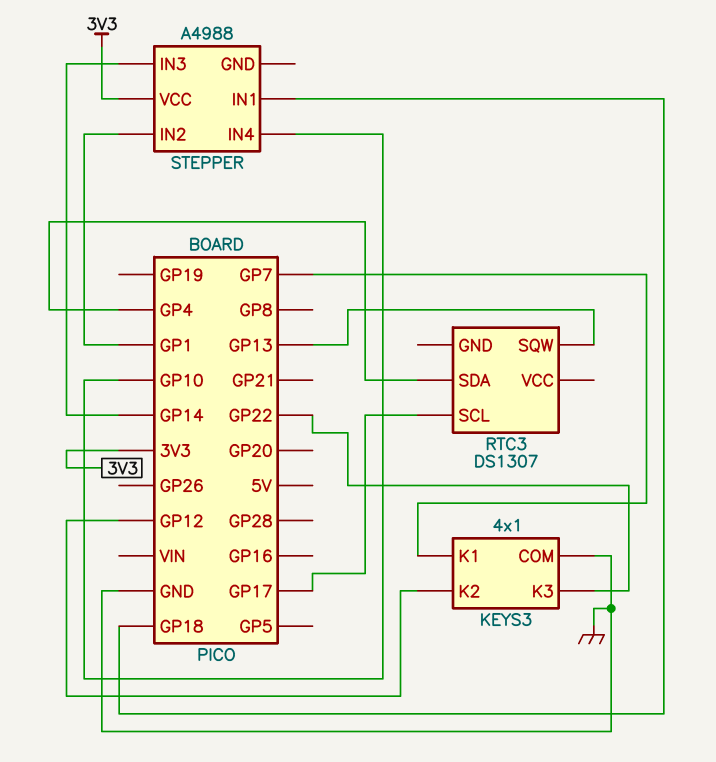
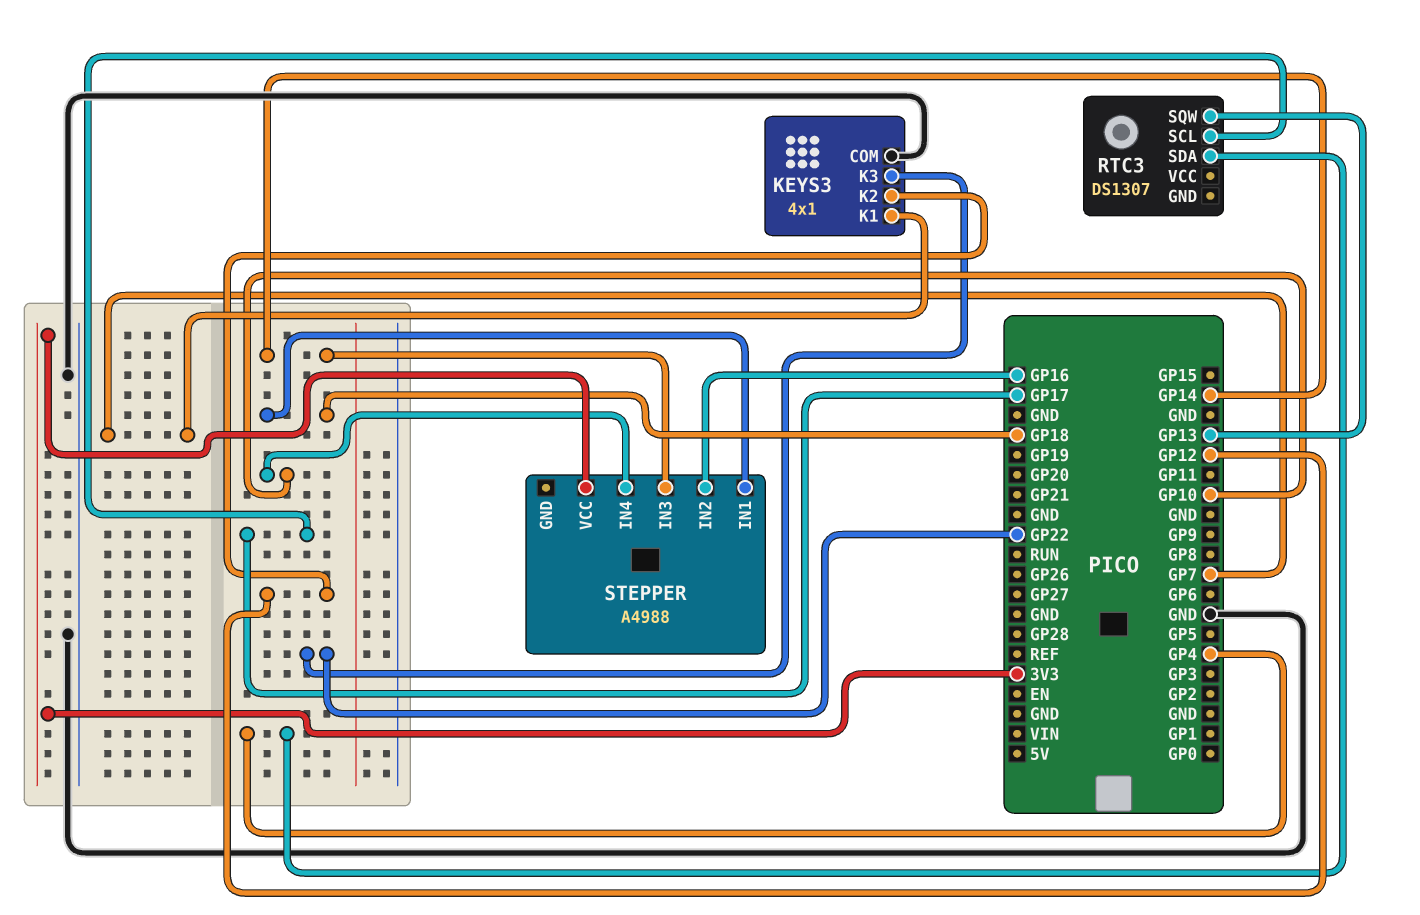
STEPPER pin IN2: GP1 -> GP16

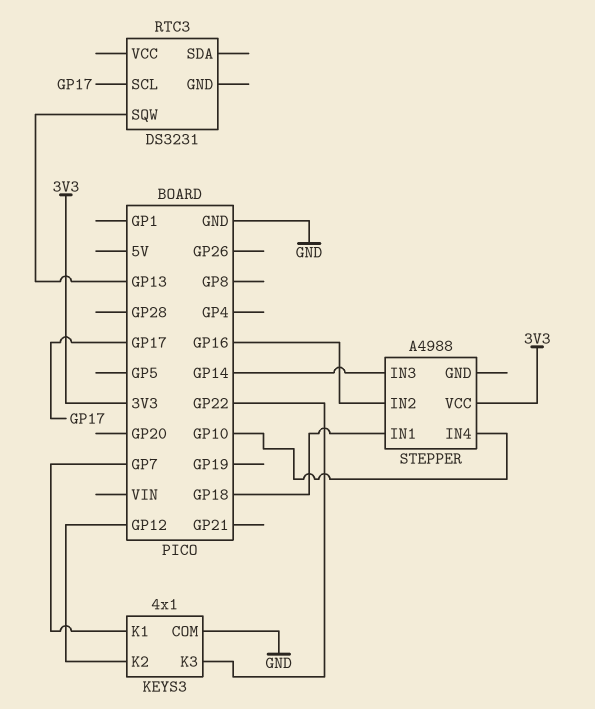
RTC3: DS1307 -> DS3231
RTC3 pin SDA: GP4 -> none

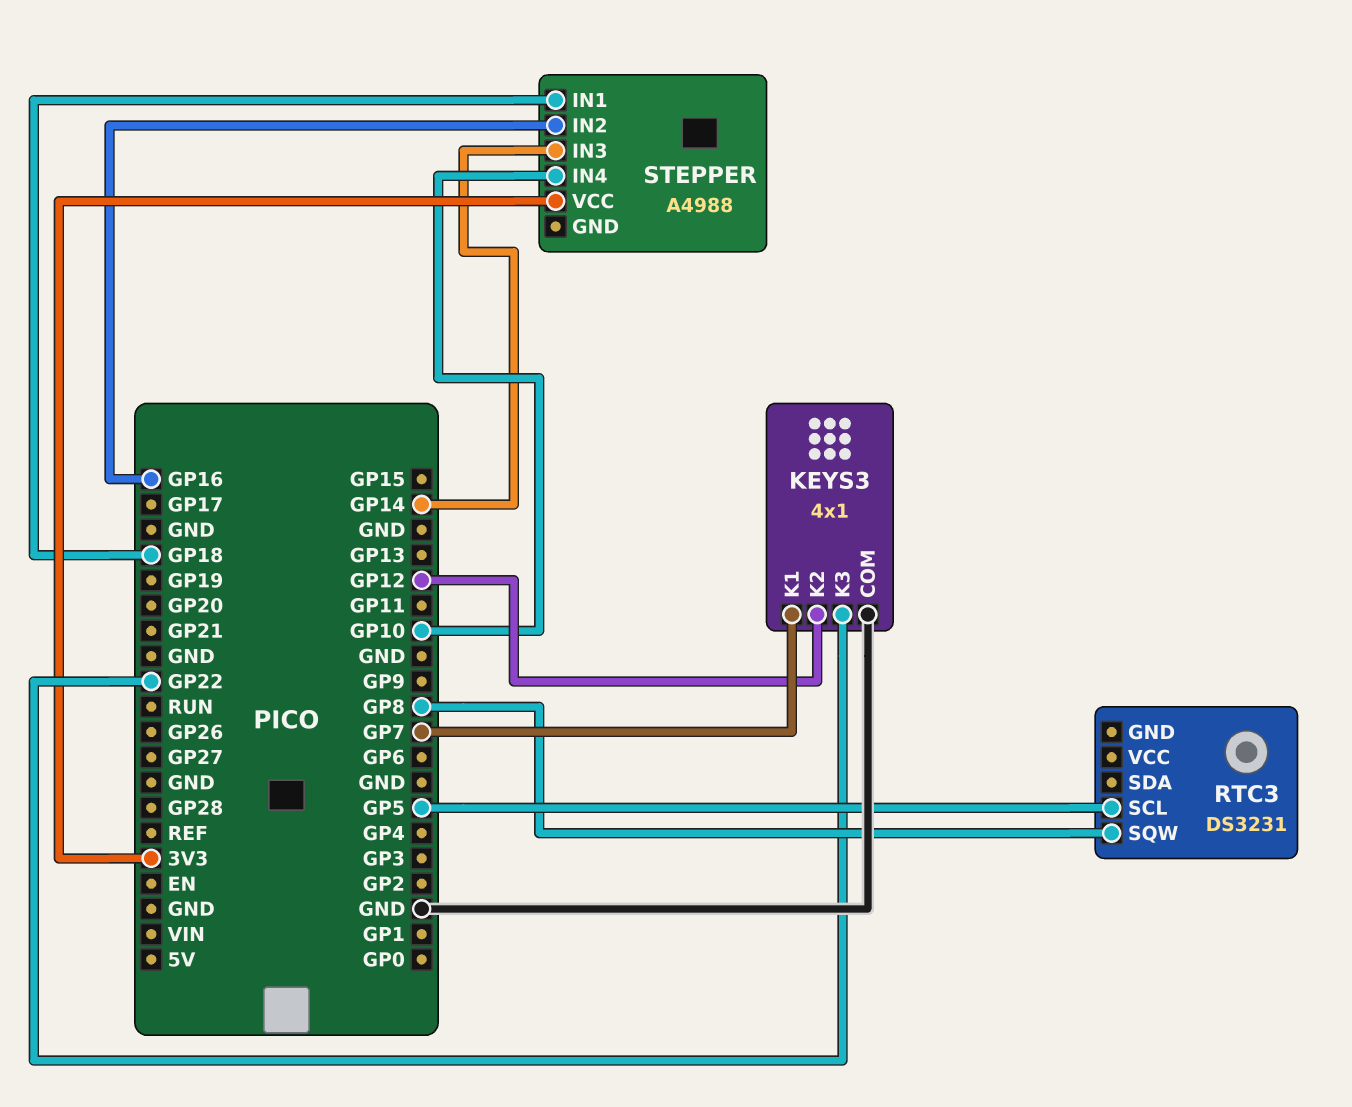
RTC3 pin SCL: GP17 -> GP5
RTC3 pin SQW: GP13 -> GP8

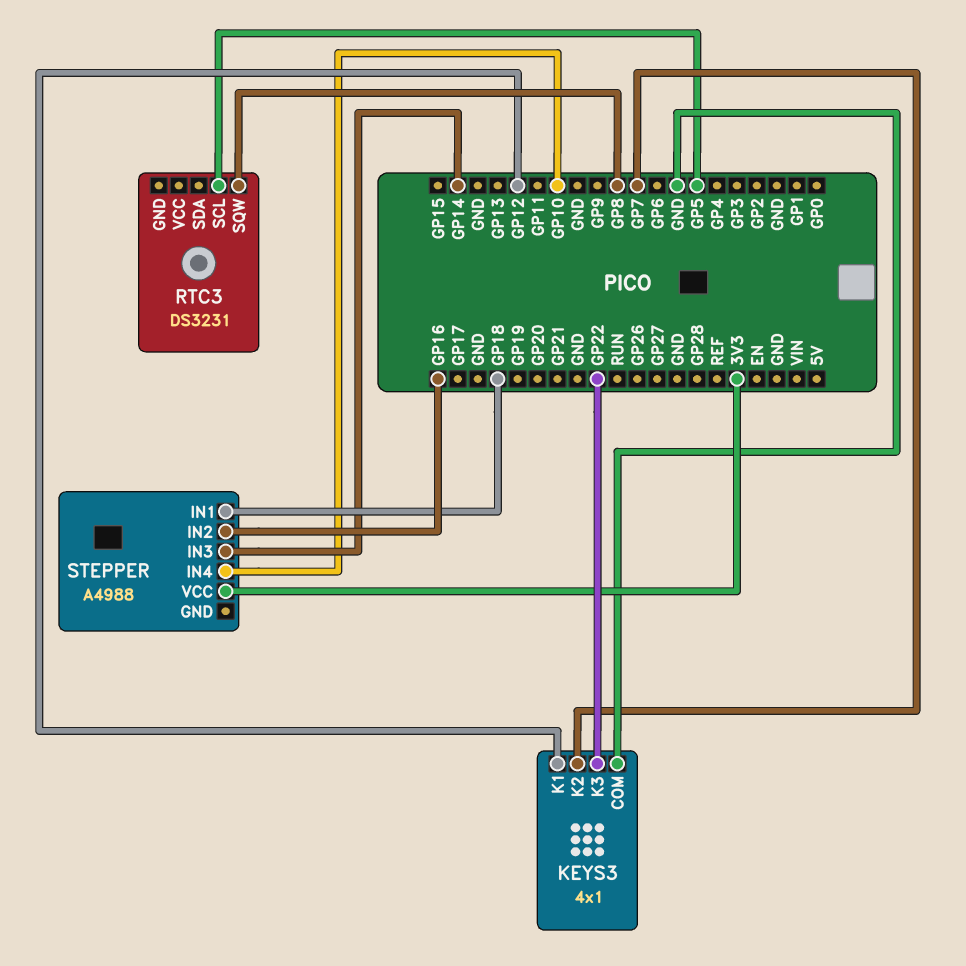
KEYS3 pin K1: GP7 -> GP12
KEYS3 pin K2: GP12 -> GP7

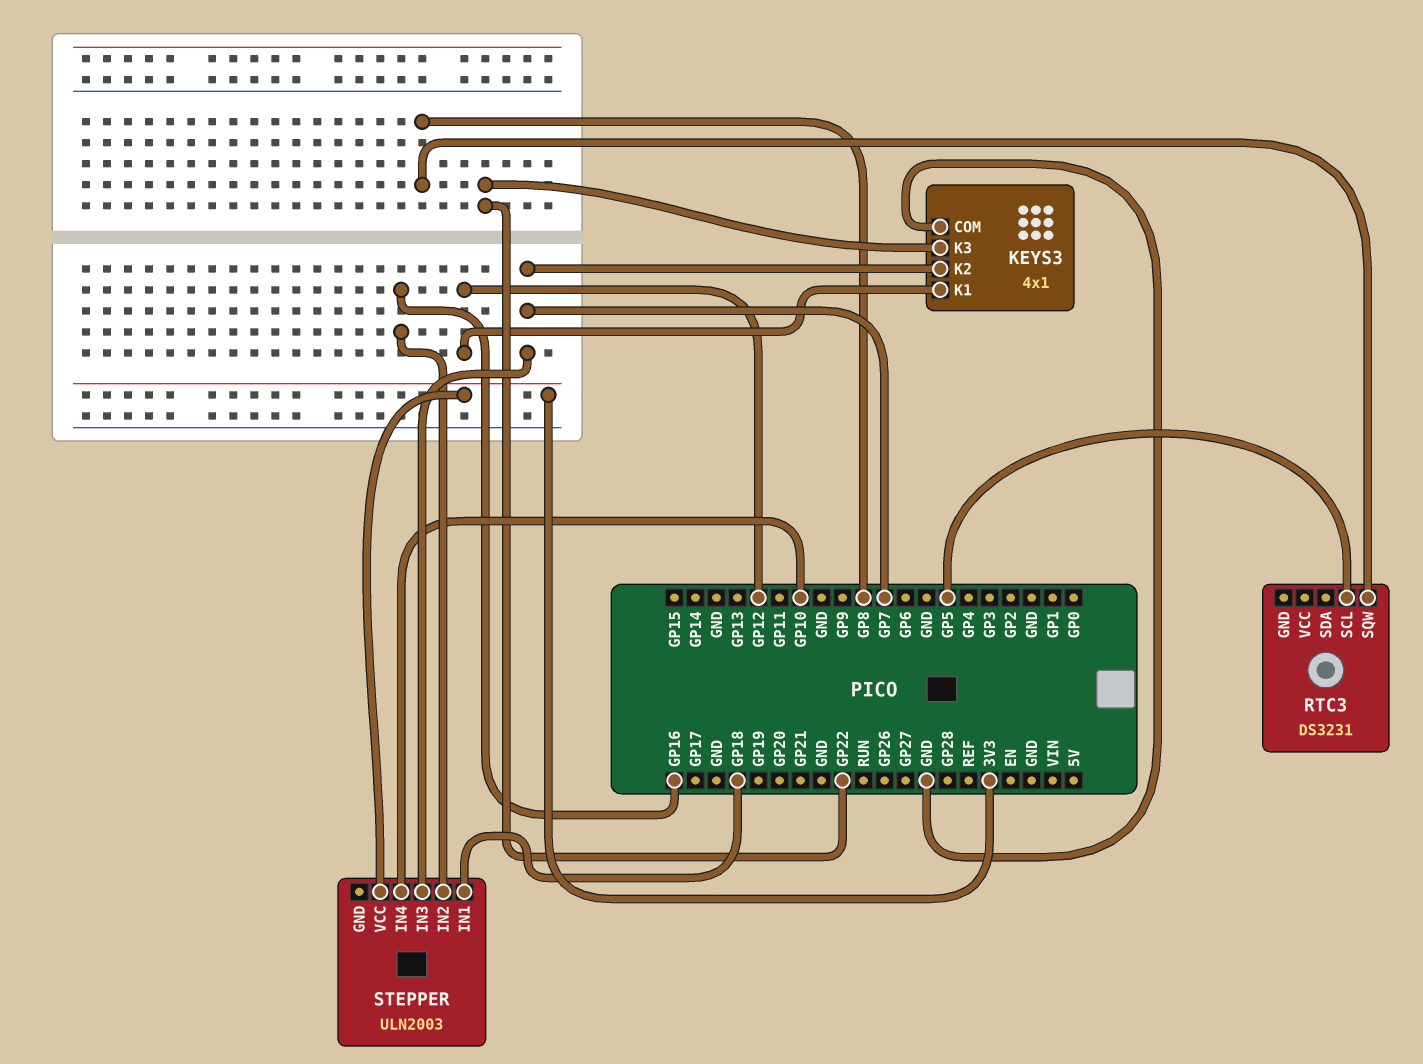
STEPPER: A4988 -> ULN2003
STEPPER pin IN3: GP14 -> GP7

